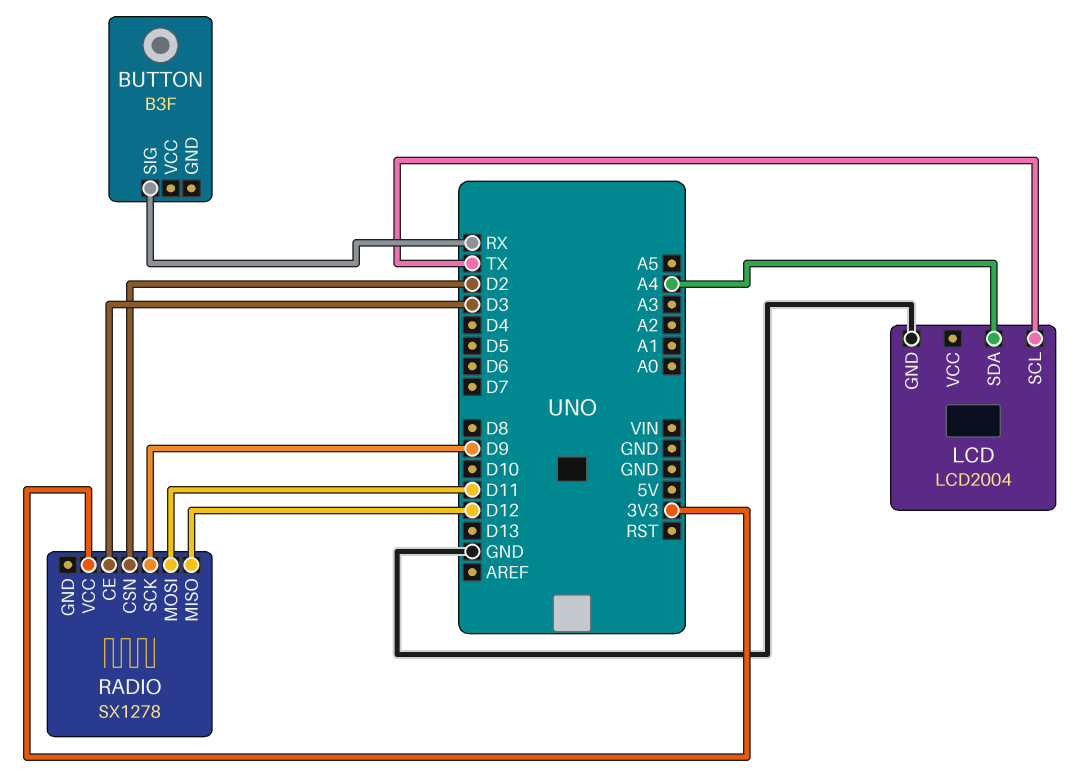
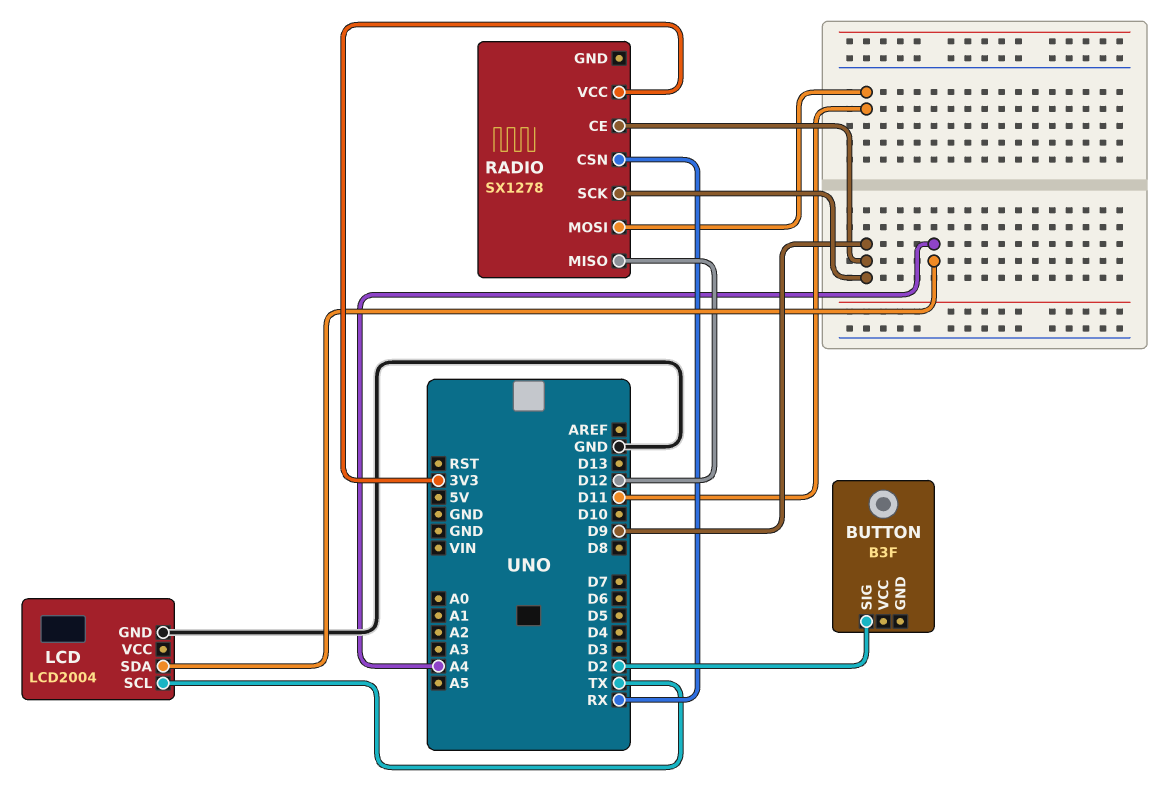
BUTTON pin SIG: RX -> D2
RADIO pin CE: D3 -> D9
RADIO pin CSN: D2 -> RX

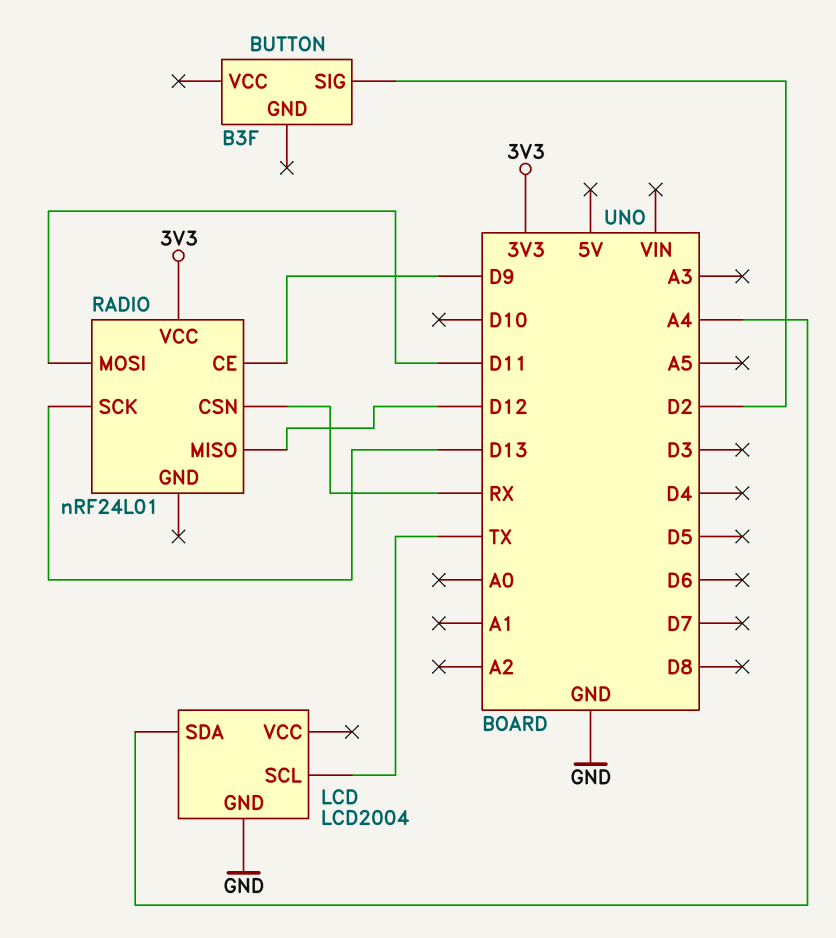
RADIO: SX1278 -> nRF24L01
RADIO pin SCK: D9 -> D13

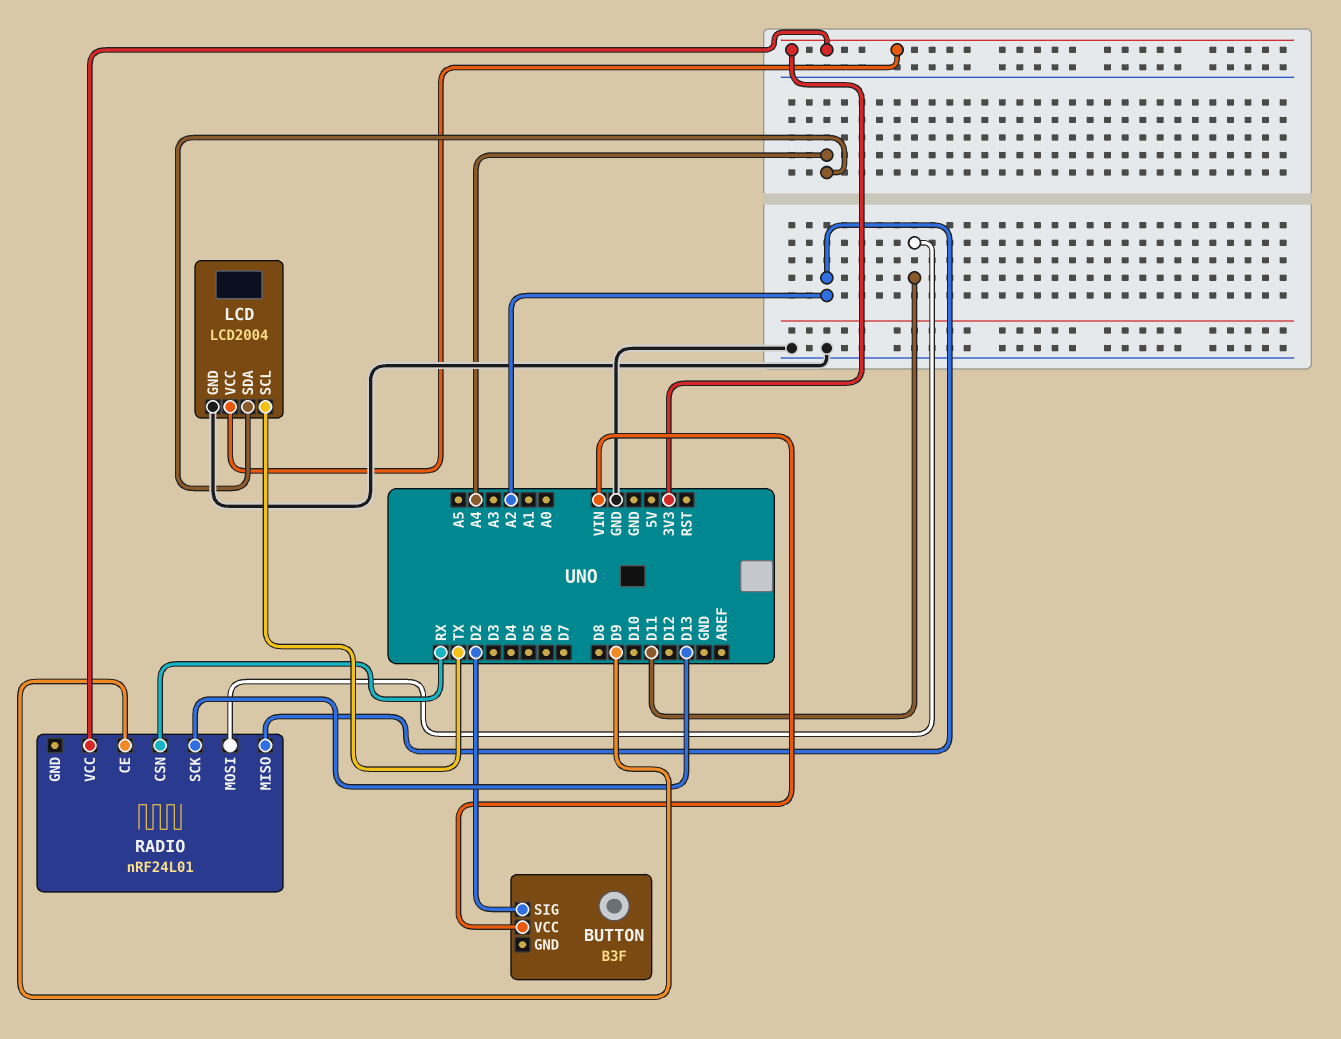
BUTTON pin VCC: none -> VIN
LCD pin VCC: none -> 3V3
RADIO pin MISO: D12 -> A2

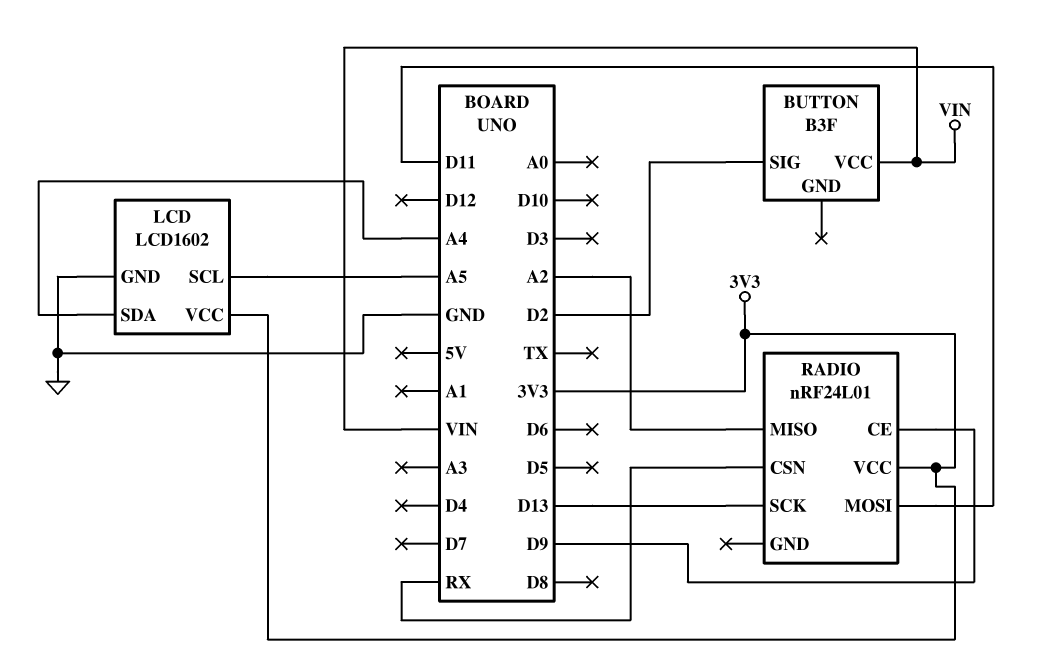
LCD: LCD2004 -> LCD1602
LCD pin SCL: TX -> A5

